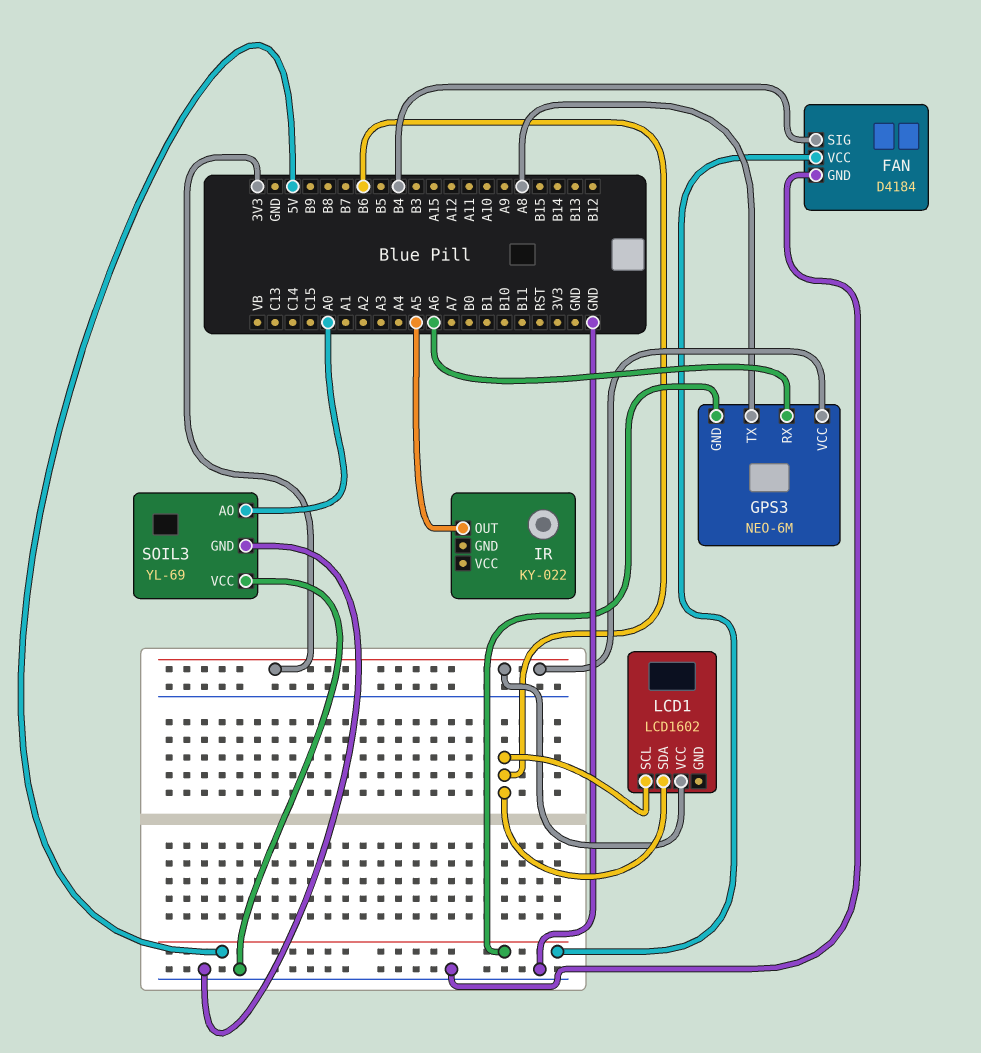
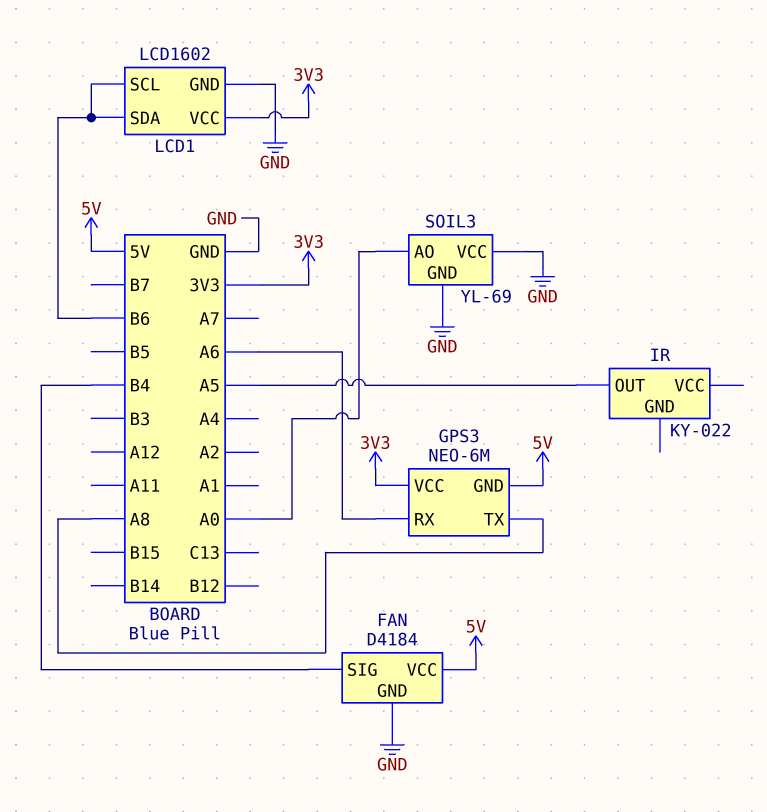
LCD1 pin GND: none -> GND

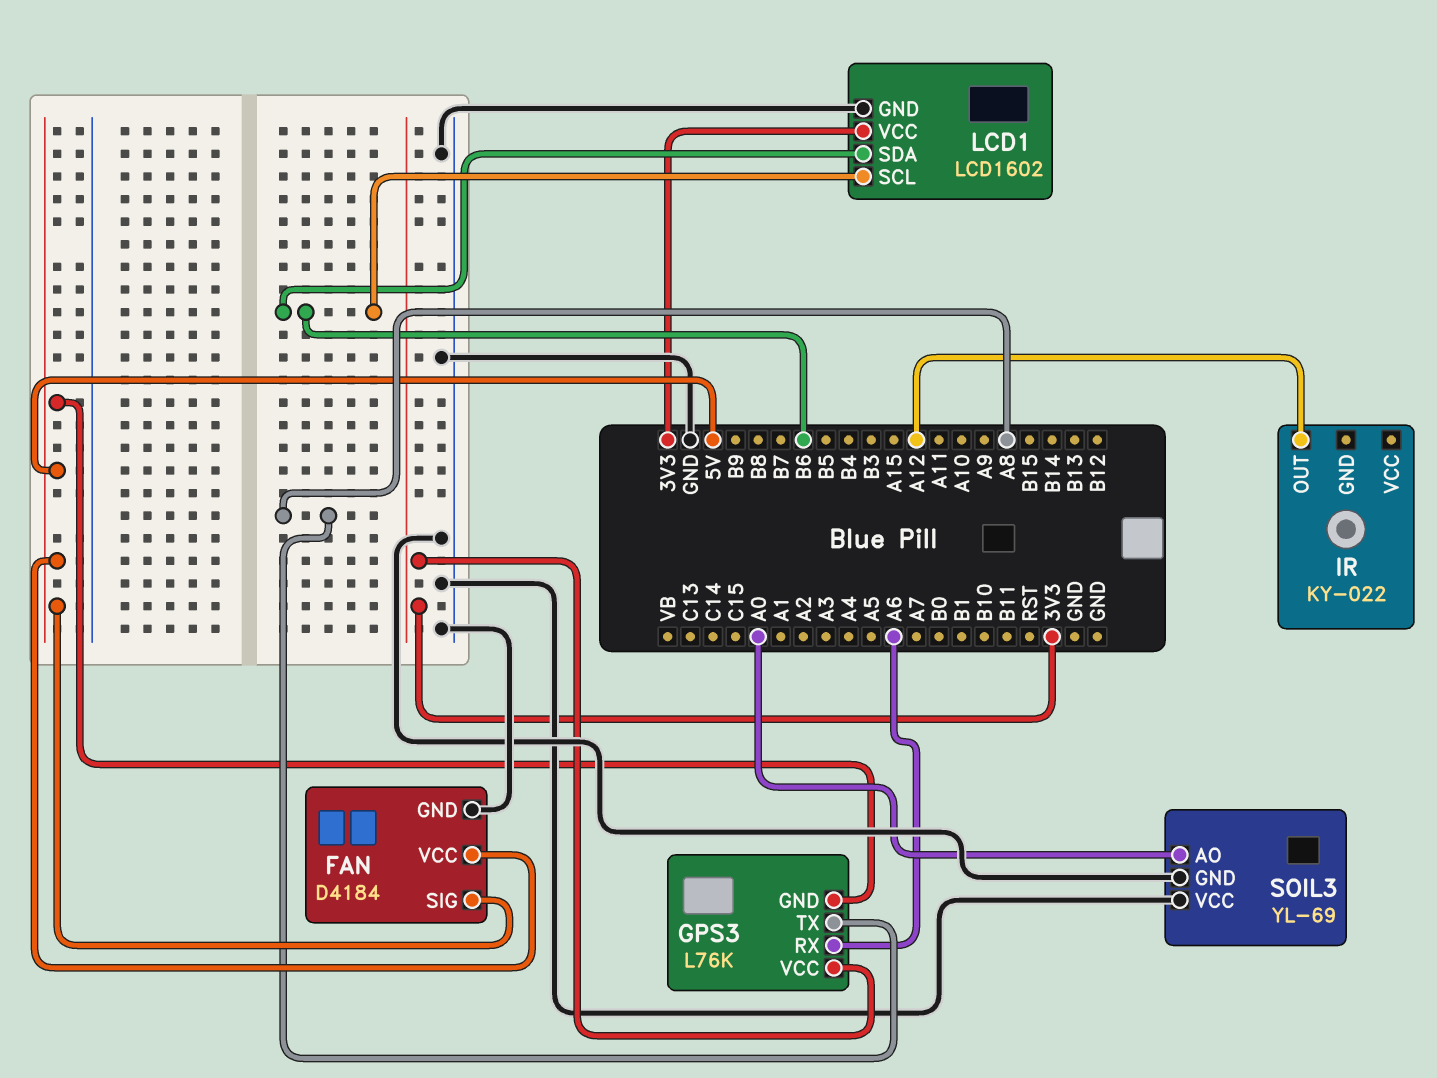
FAN pin SIG: B4 -> 5V
GPS3: NEO-6M -> L76K
IR pin OUT: A5 -> A12

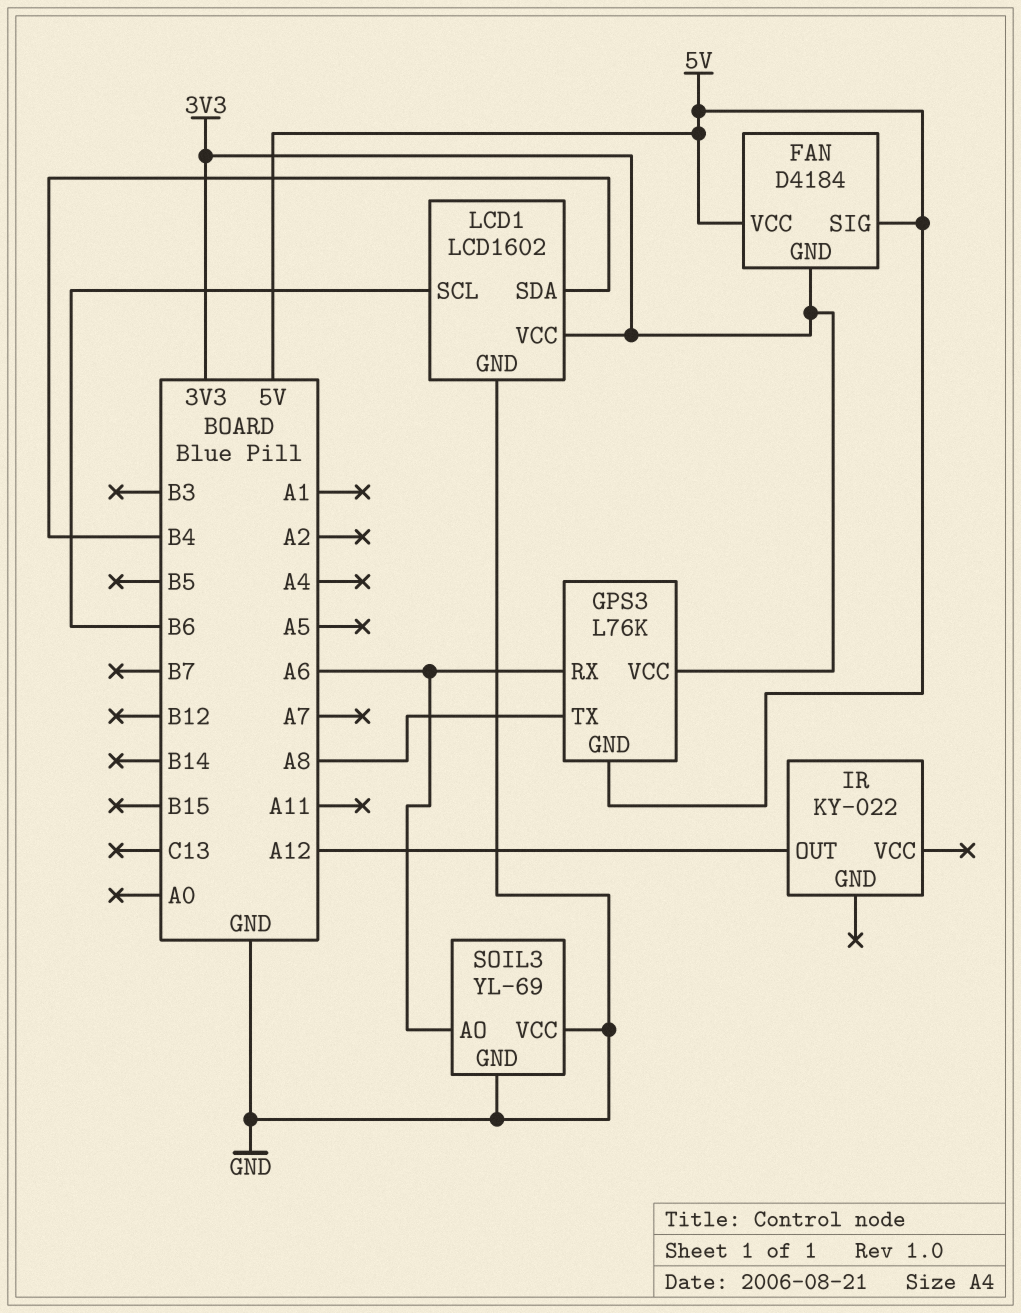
FAN pin GND: GND -> 3V3
LCD1 pin SDA: B6 -> B4
SOIL3 pin AO: A0 -> A6

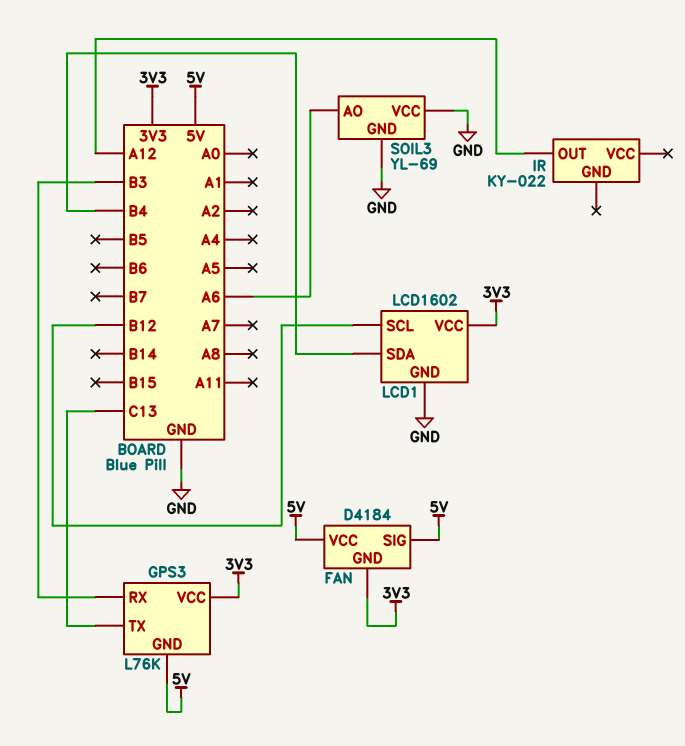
GPS3 pin RX: A6 -> B3
GPS3 pin TX: A8 -> C13
LCD1 pin SCL: B6 -> B12

